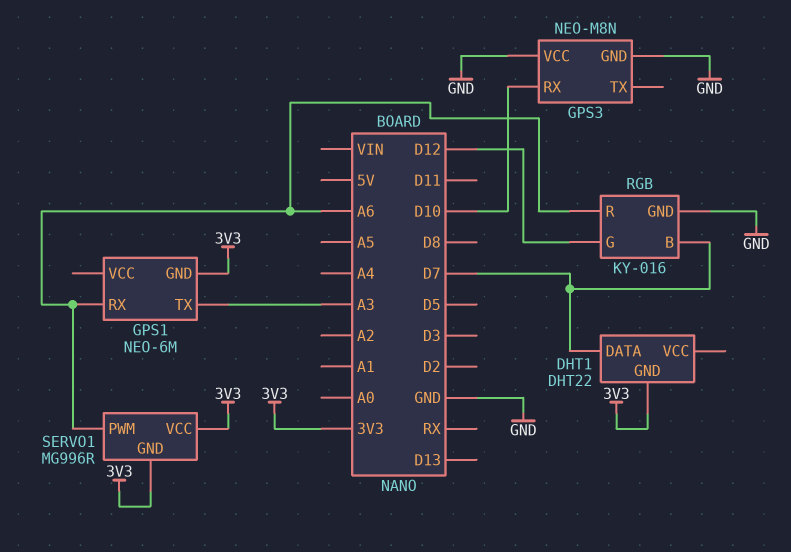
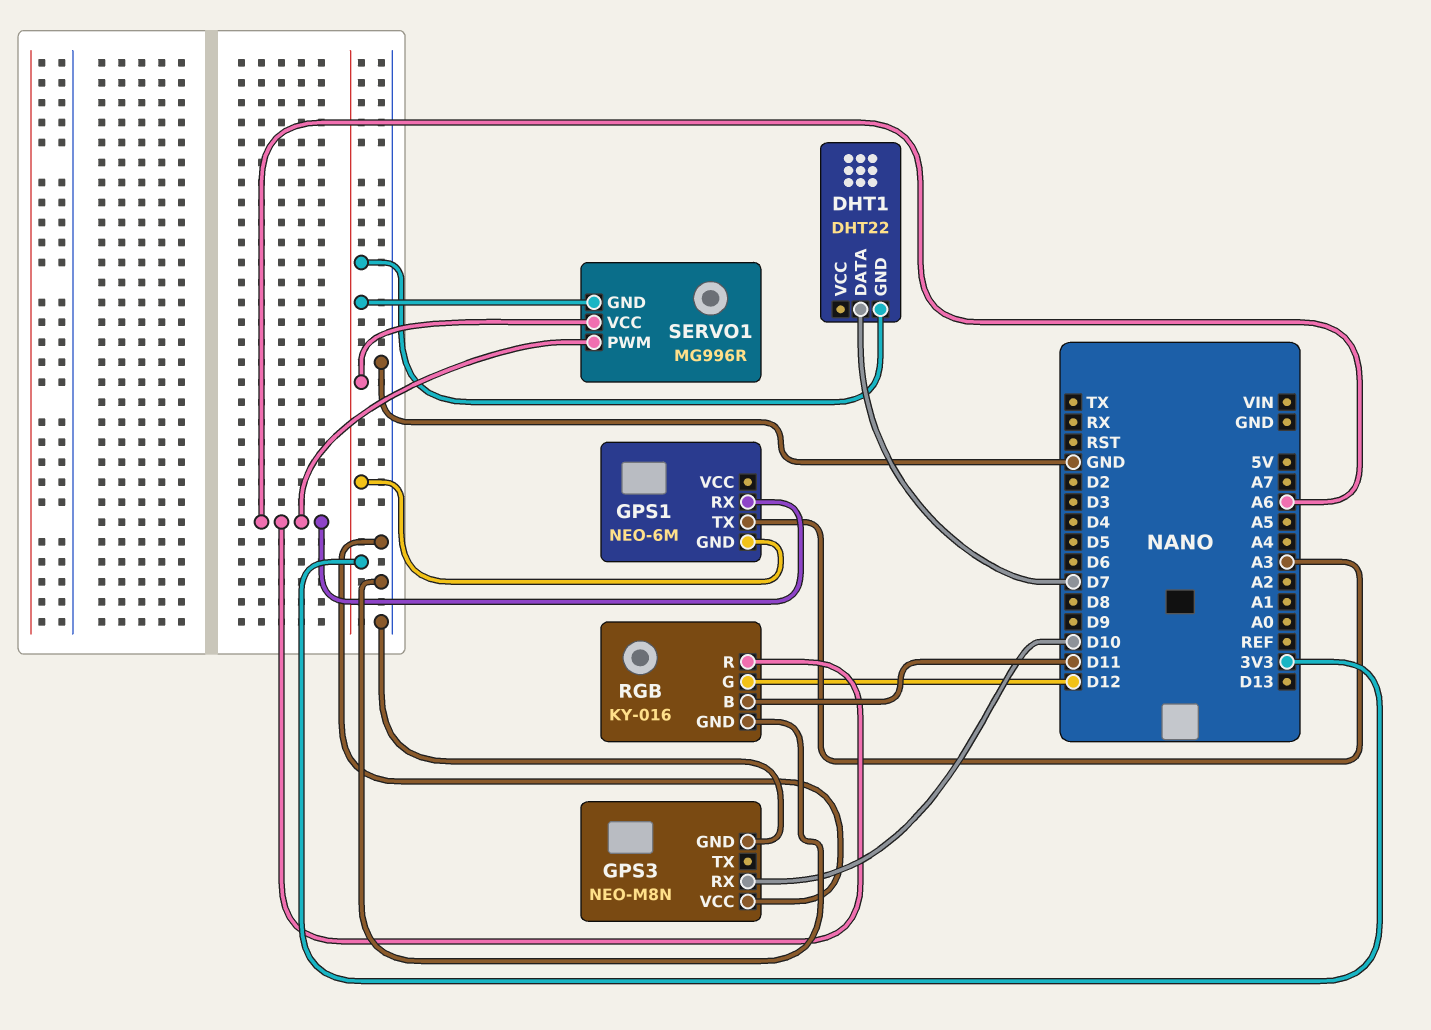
RGB pin B: D7 -> D11

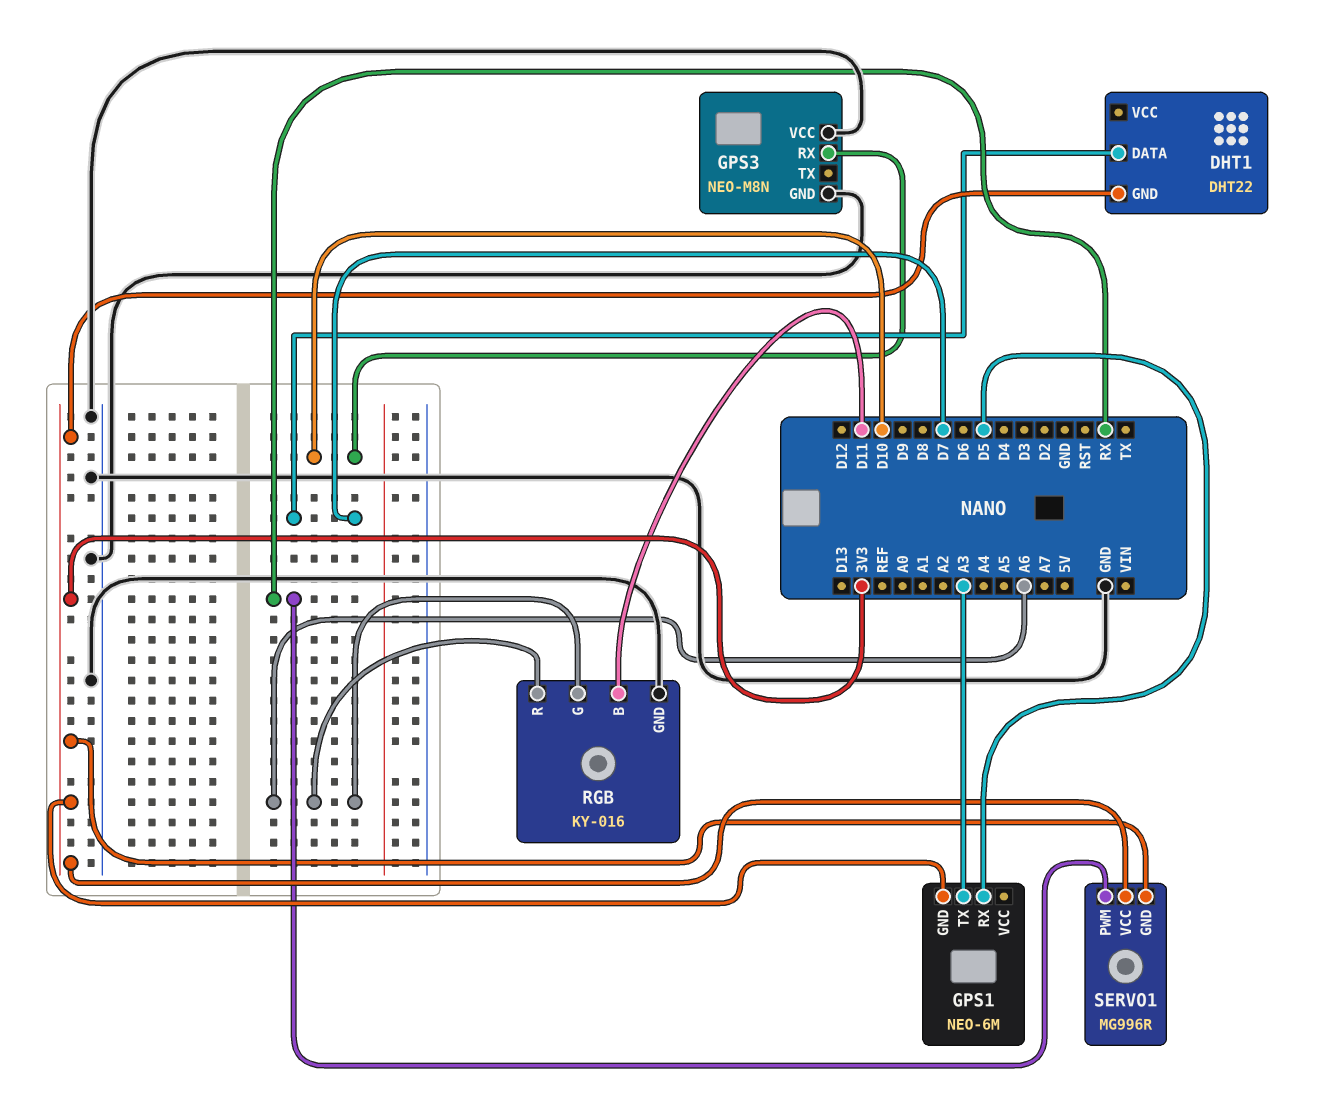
GPS1 pin RX: A6 -> D5
RGB pin G: D12 -> A6
SERVO1 pin PWM: A6 -> RX

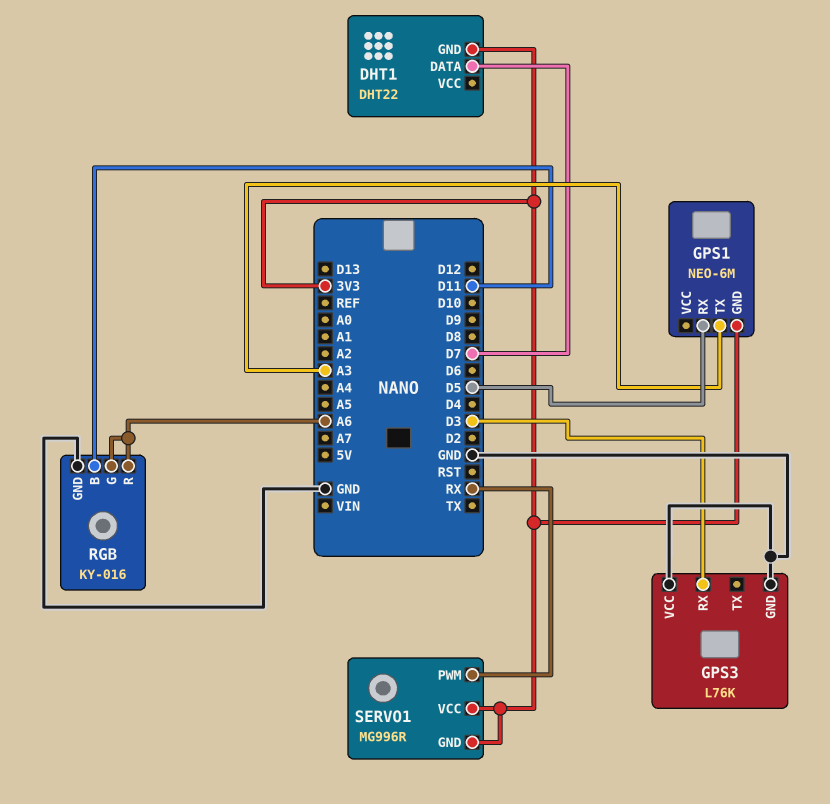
GPS3: NEO-M8N -> L76K
GPS3 pin RX: D10 -> D3

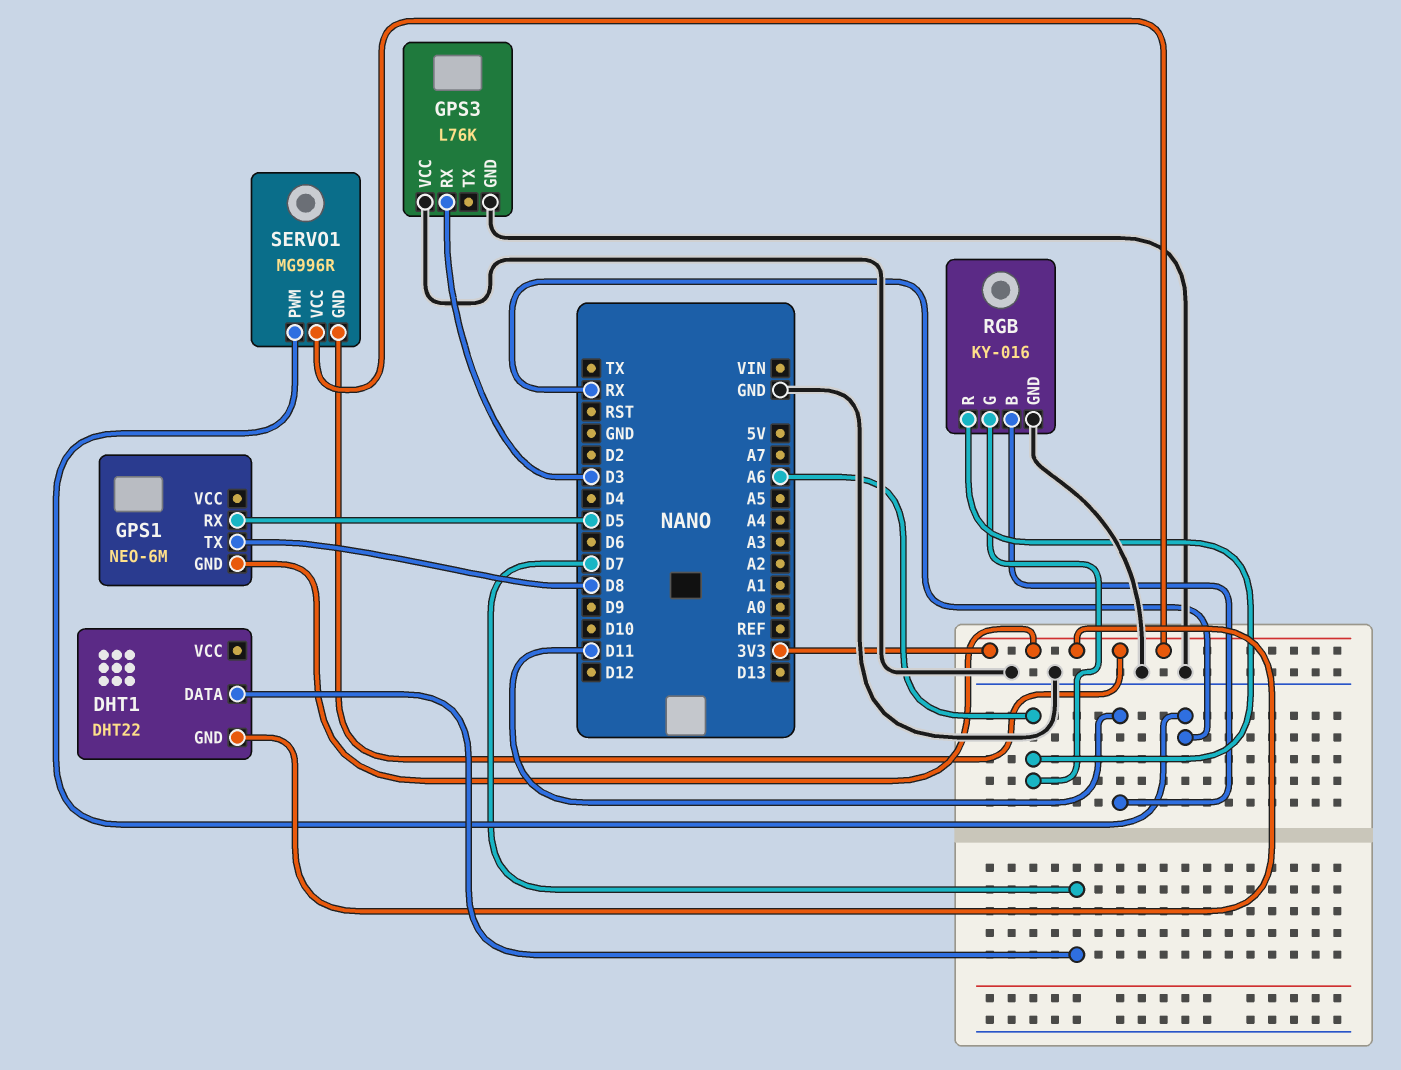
GPS1 pin TX: A3 -> D8

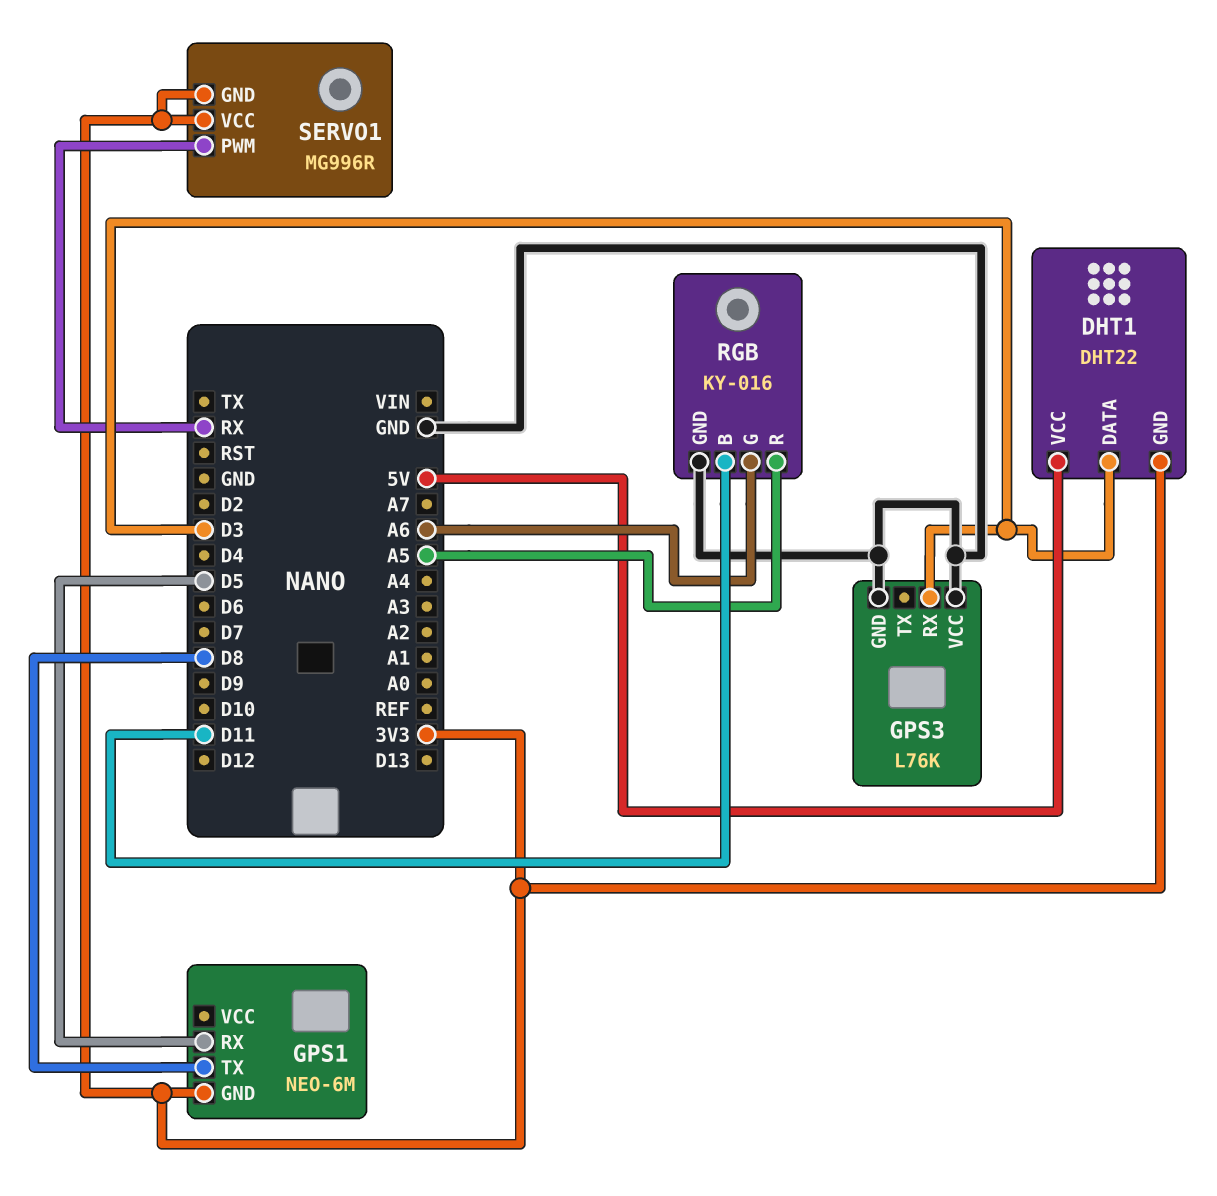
DHT1 pin DATA: D7 -> D3
DHT1 pin VCC: none -> 5V
RGB pin R: A6 -> A5

